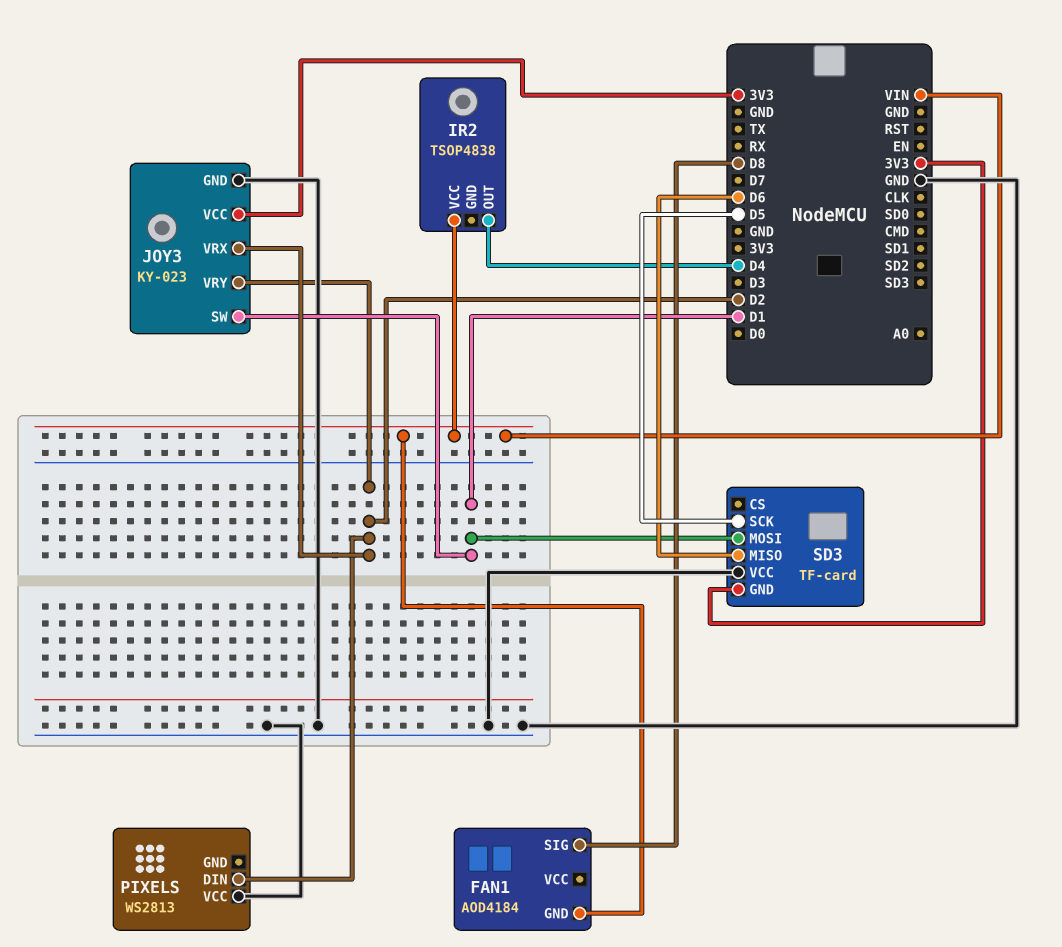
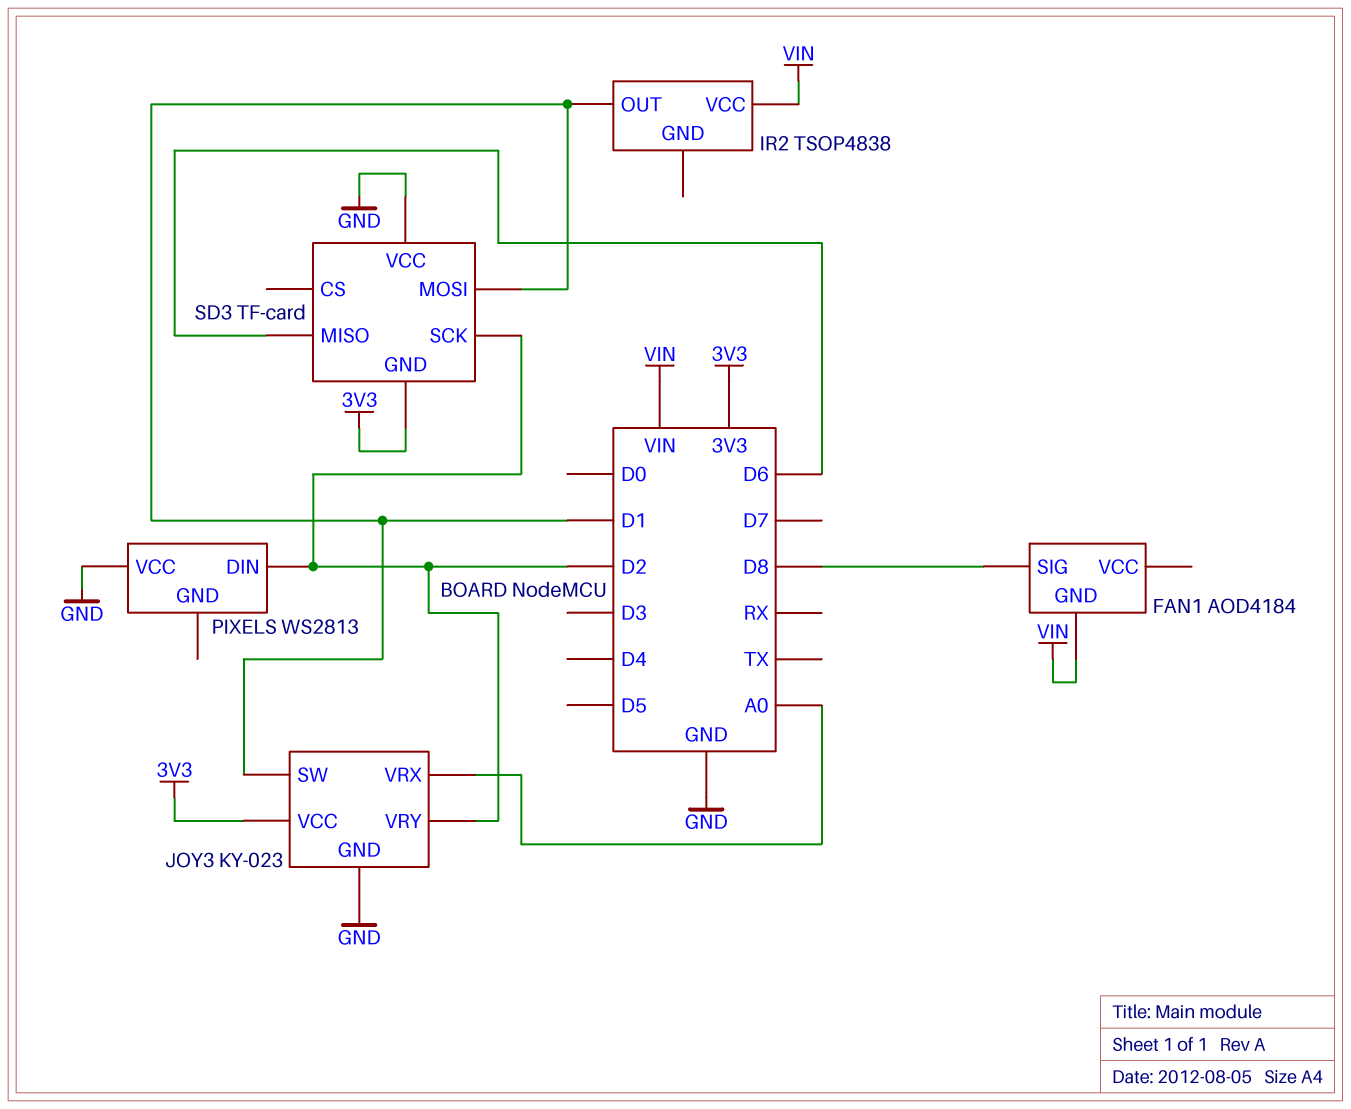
IR2 pin OUT: D4 -> D1
JOY3 pin VRX: D2 -> A0
SD3 pin SCK: D5 -> D2

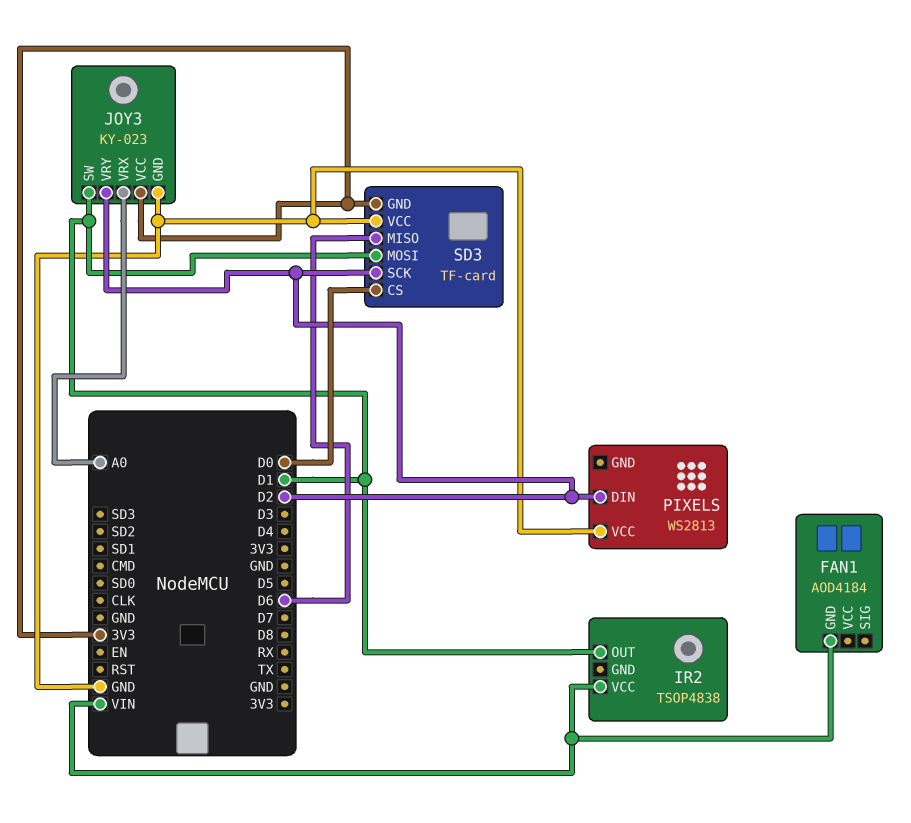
FAN1 pin SIG: D8 -> none
SD3 pin CS: none -> D0

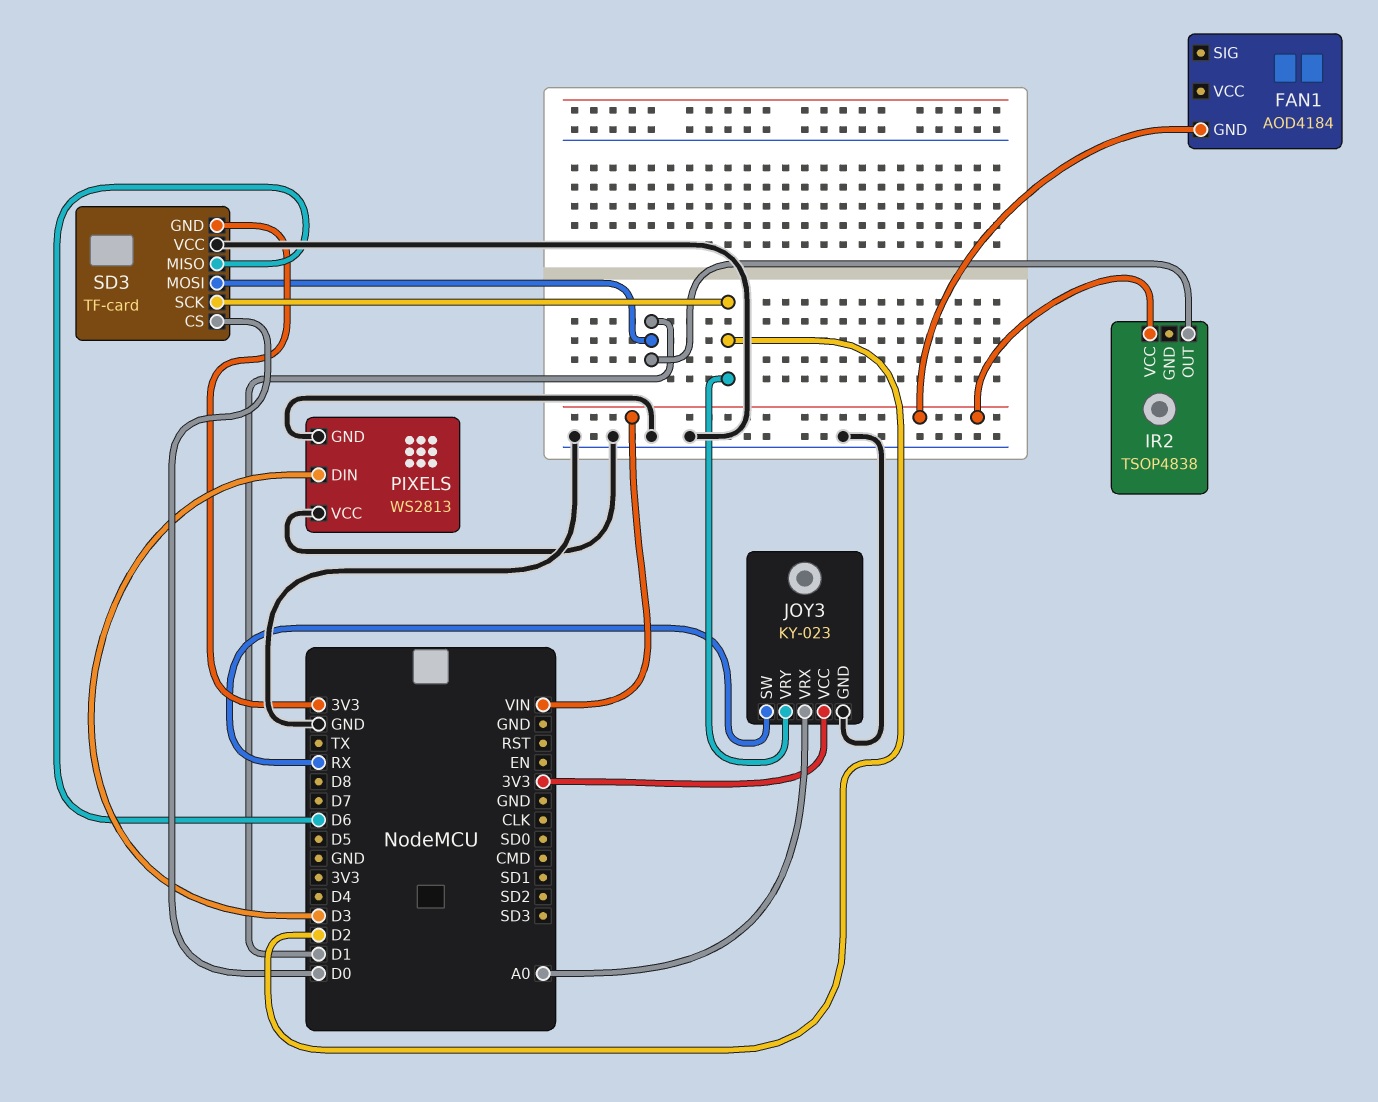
JOY3 pin SW: D1 -> RX
PIXELS pin DIN: D2 -> D3
PIXELS pin GND: none -> GND

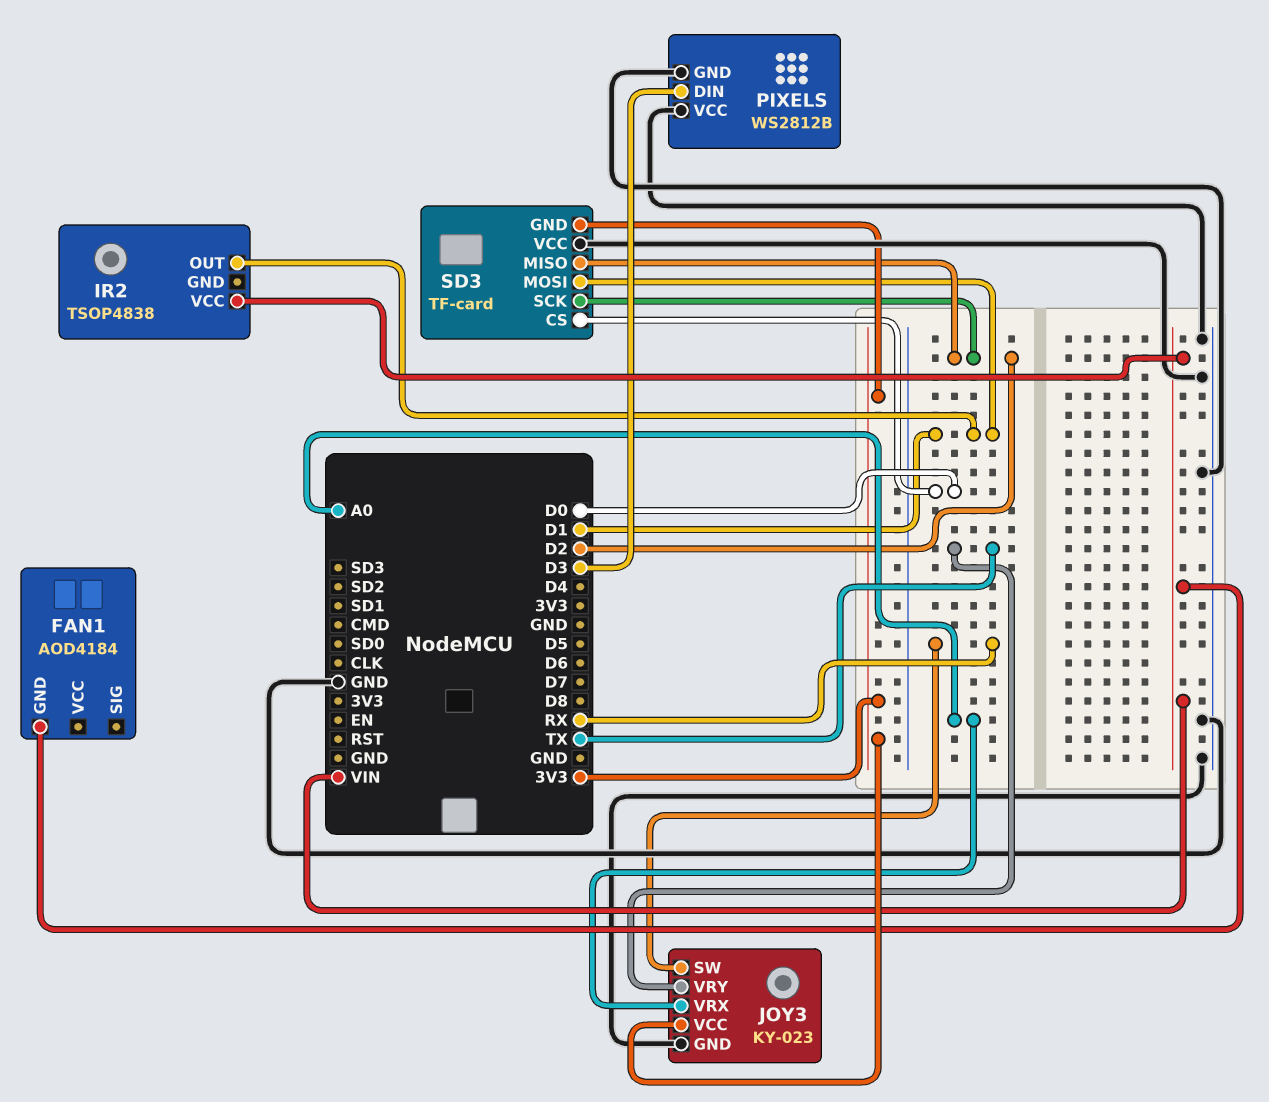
JOY3 pin VRY: D2 -> TX
PIXELS: WS2813 -> WS2812B
SD3 pin MISO: D6 -> D2

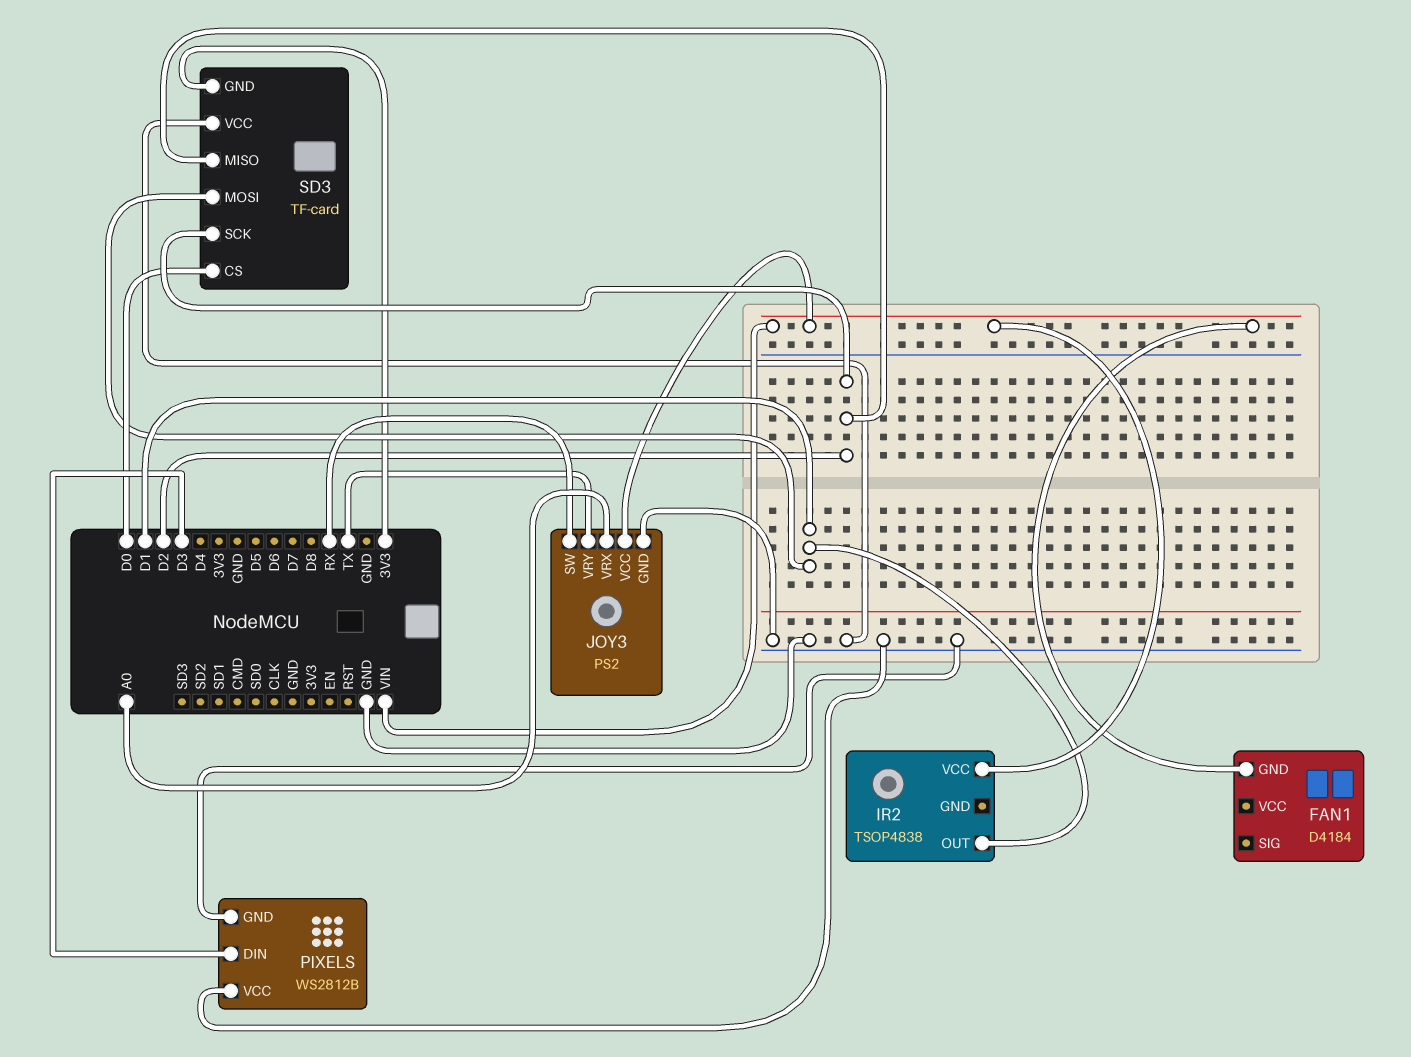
FAN1: AOD4184 -> D4184
JOY3: KY-023 -> PS2
JOY3 pin VCC: 3V3 -> VIN

